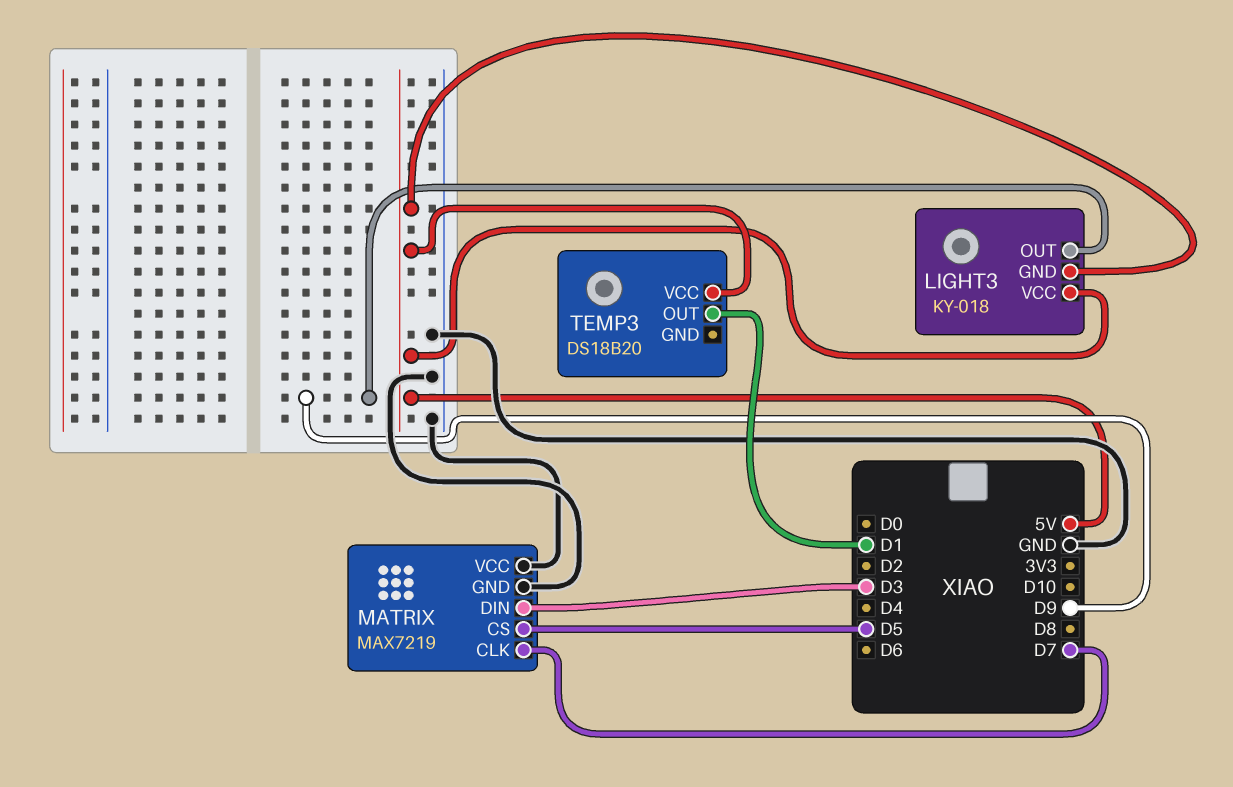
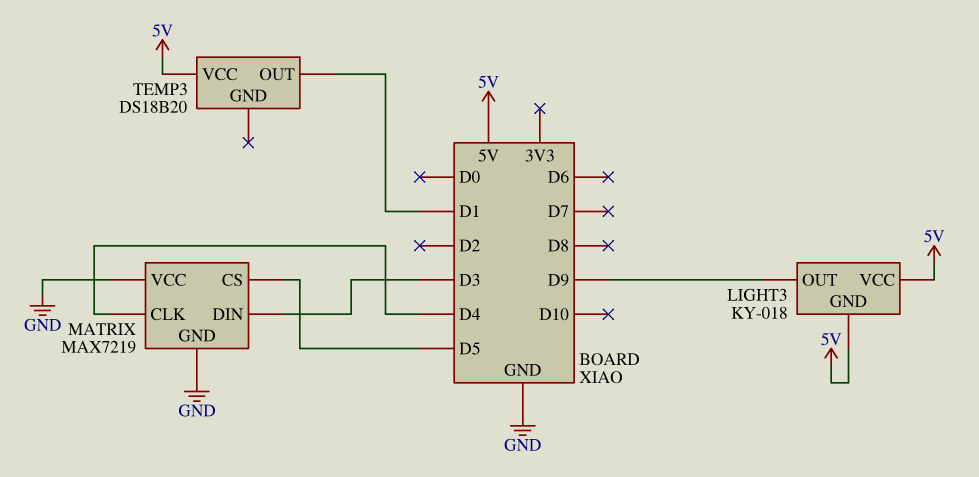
MATRIX pin CLK: D7 -> D4

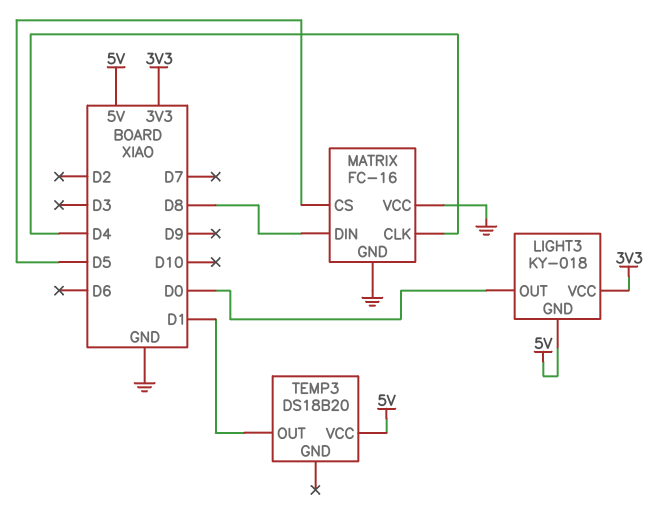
LIGHT3 pin OUT: D9 -> D0
LIGHT3 pin VCC: 5V -> 3V3
MATRIX: MAX7219 -> FC-16
MATRIX pin DIN: D3 -> D8

